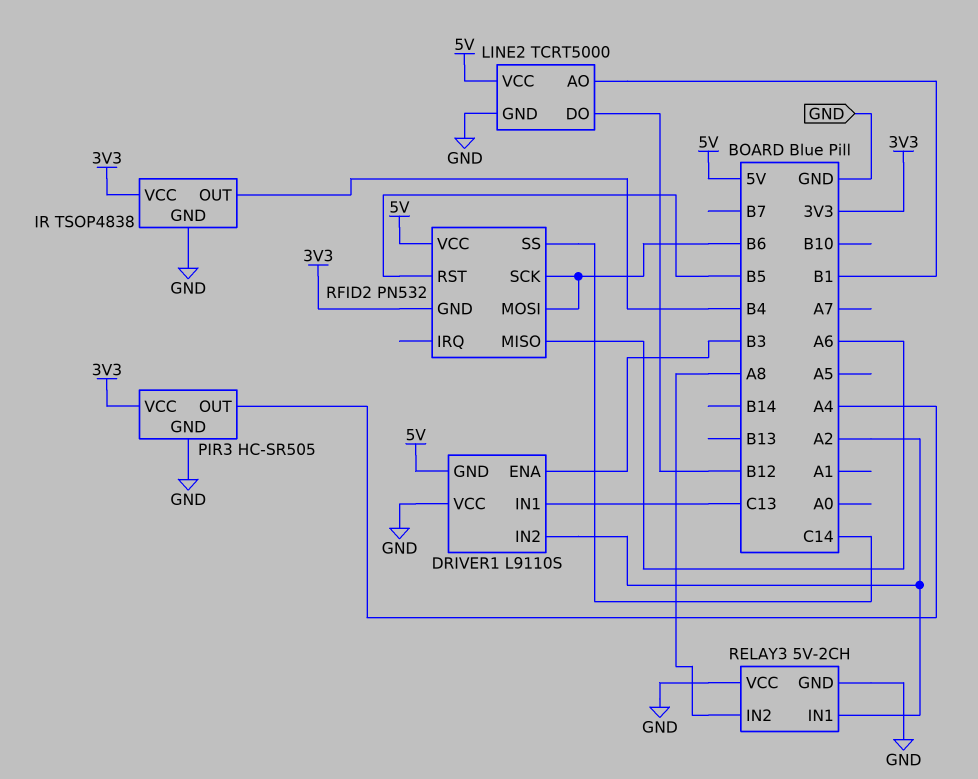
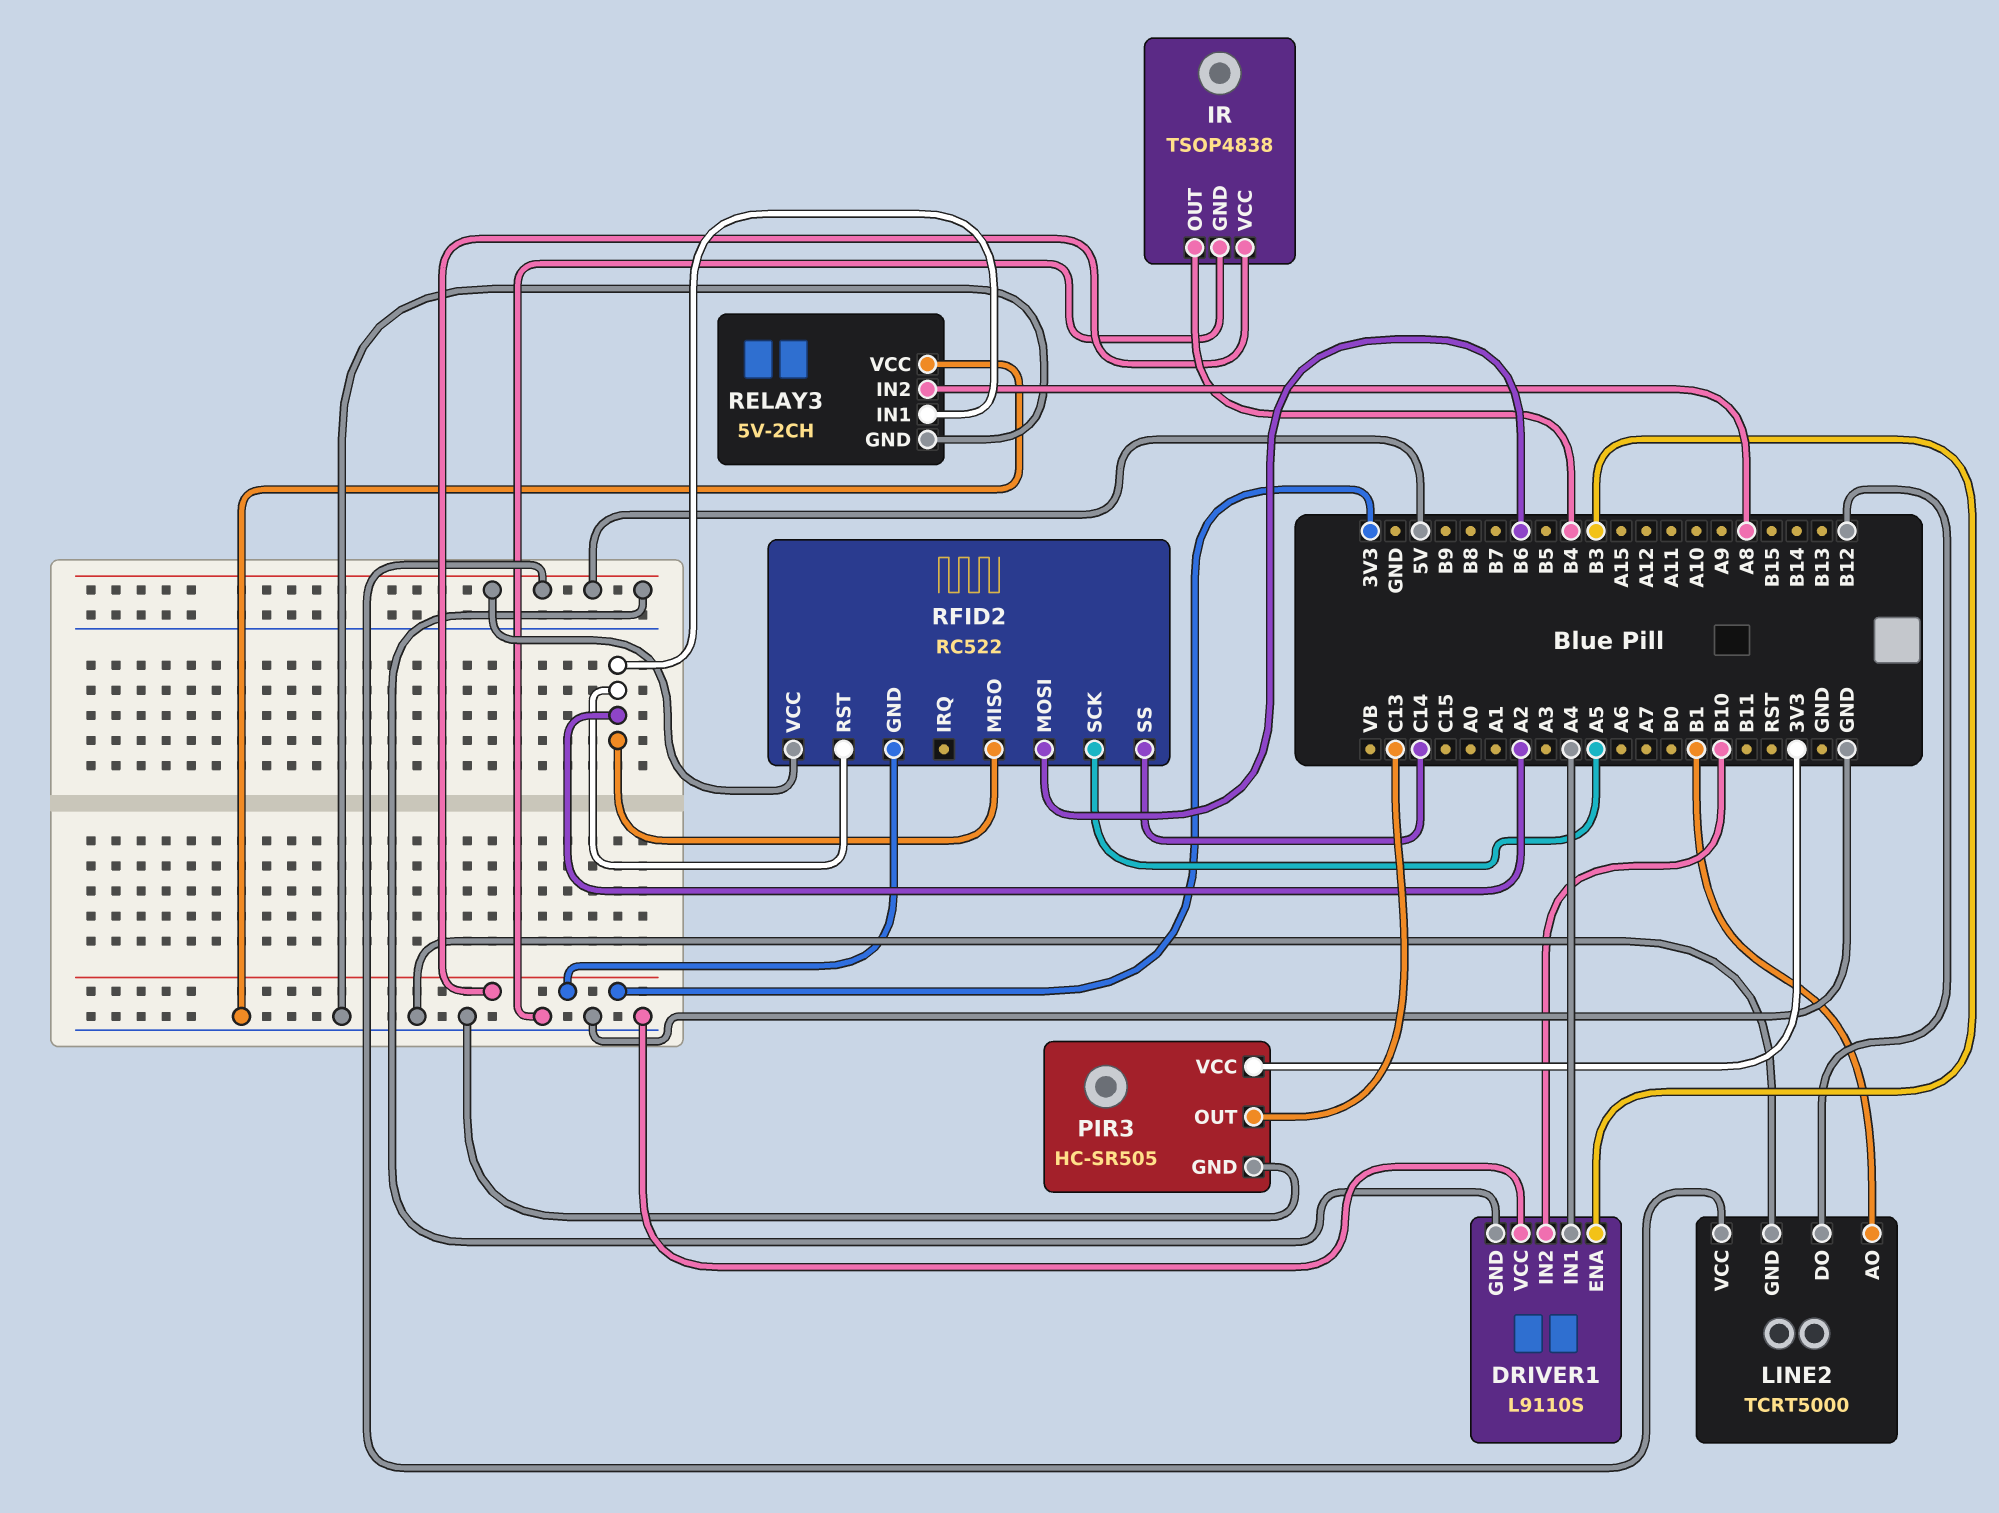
DRIVER1 pin IN1: C13 -> A4
DRIVER1 pin IN2: A2 -> B10
PIR3 pin OUT: A4 -> C13
RFID2: PN532 -> RC522
RFID2 pin MISO: A6 -> A2
RFID2 pin RST: B5 -> A2
RFID2 pin SCK: B6 -> A5

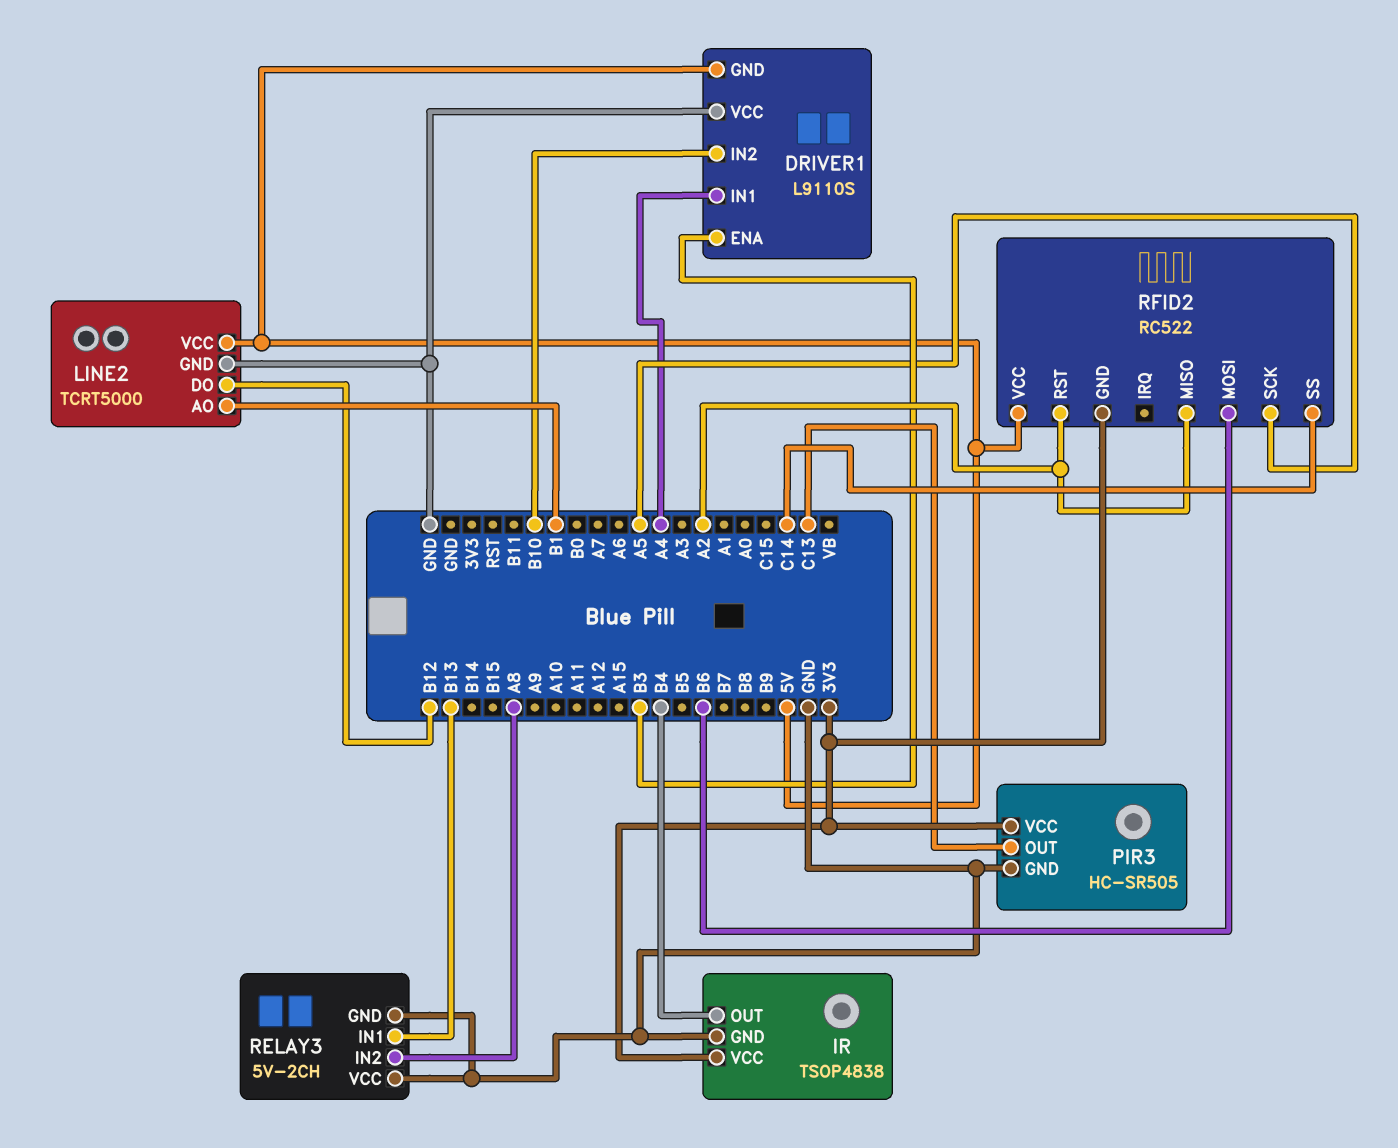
RELAY3 pin IN1: A2 -> B13

